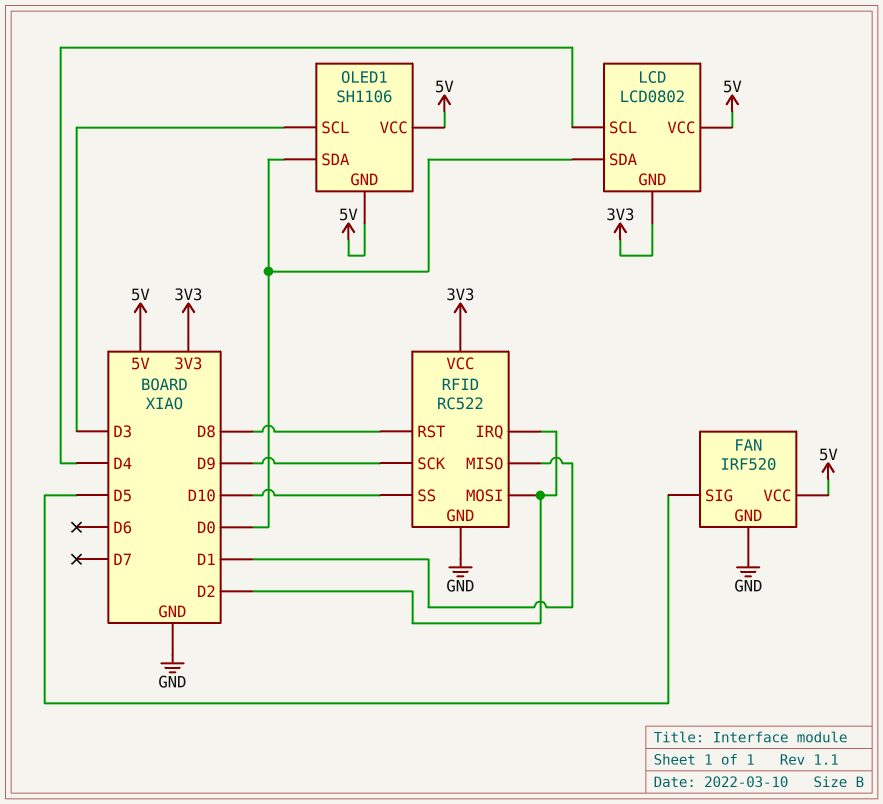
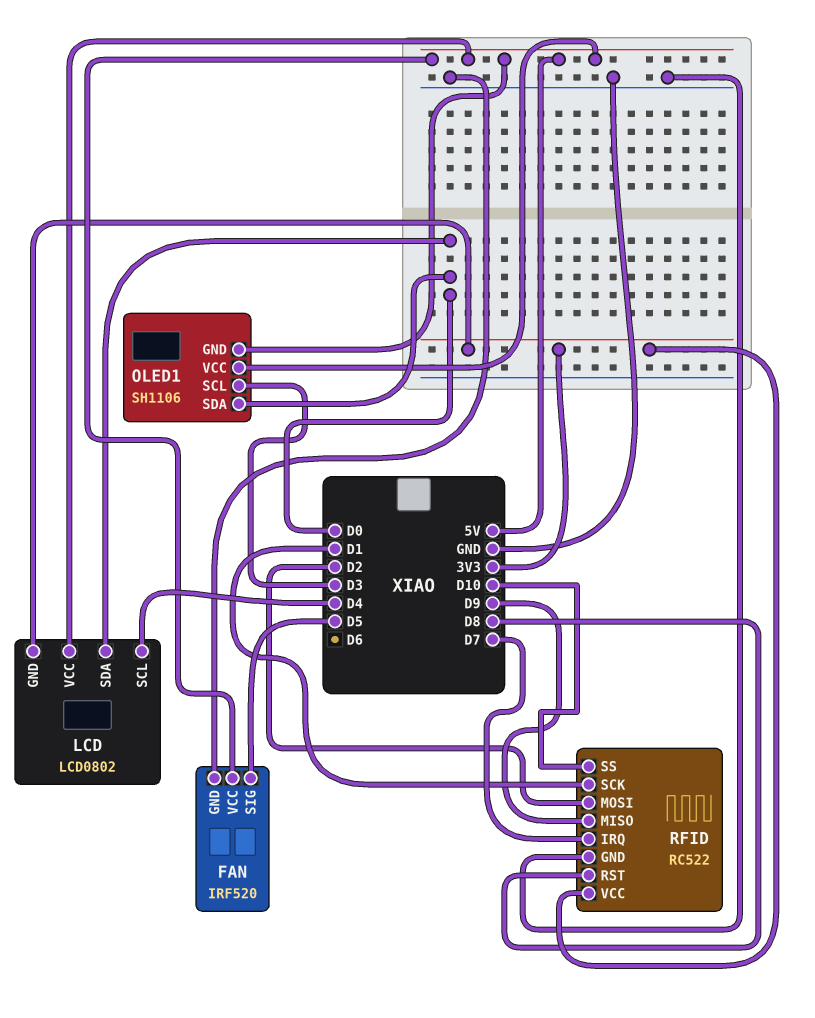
RFID pin IRQ: D2 -> D7
RFID pin MISO: D1 -> D9
RFID pin SCK: D9 -> D1

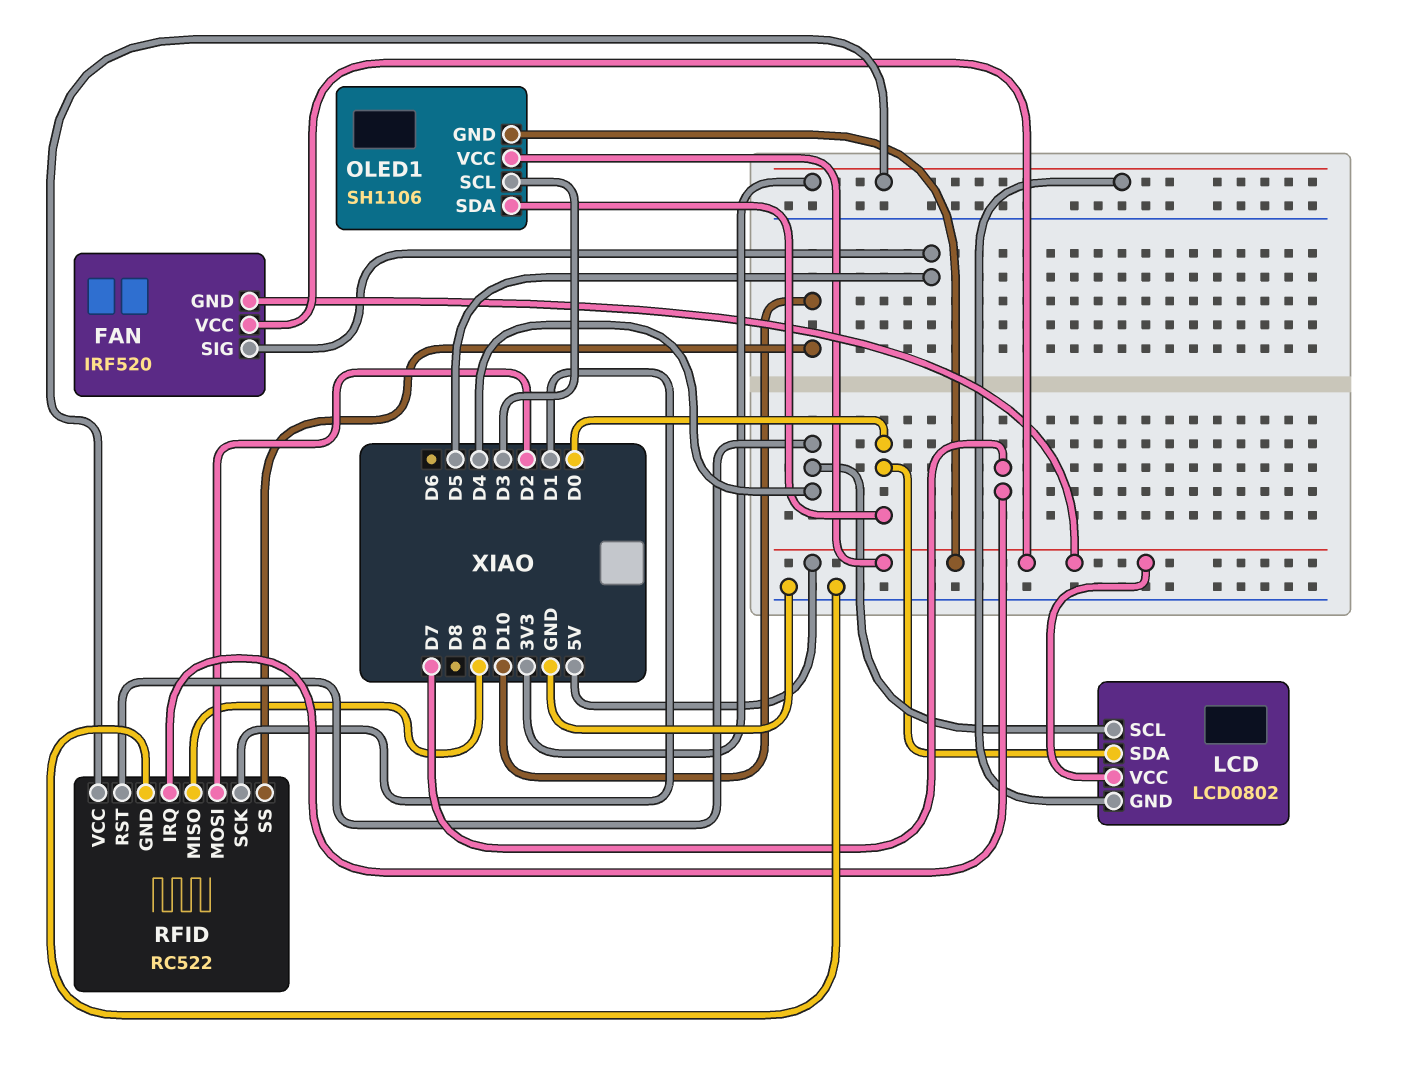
FAN pin GND: GND -> 5V
RFID pin RST: D8 -> D4

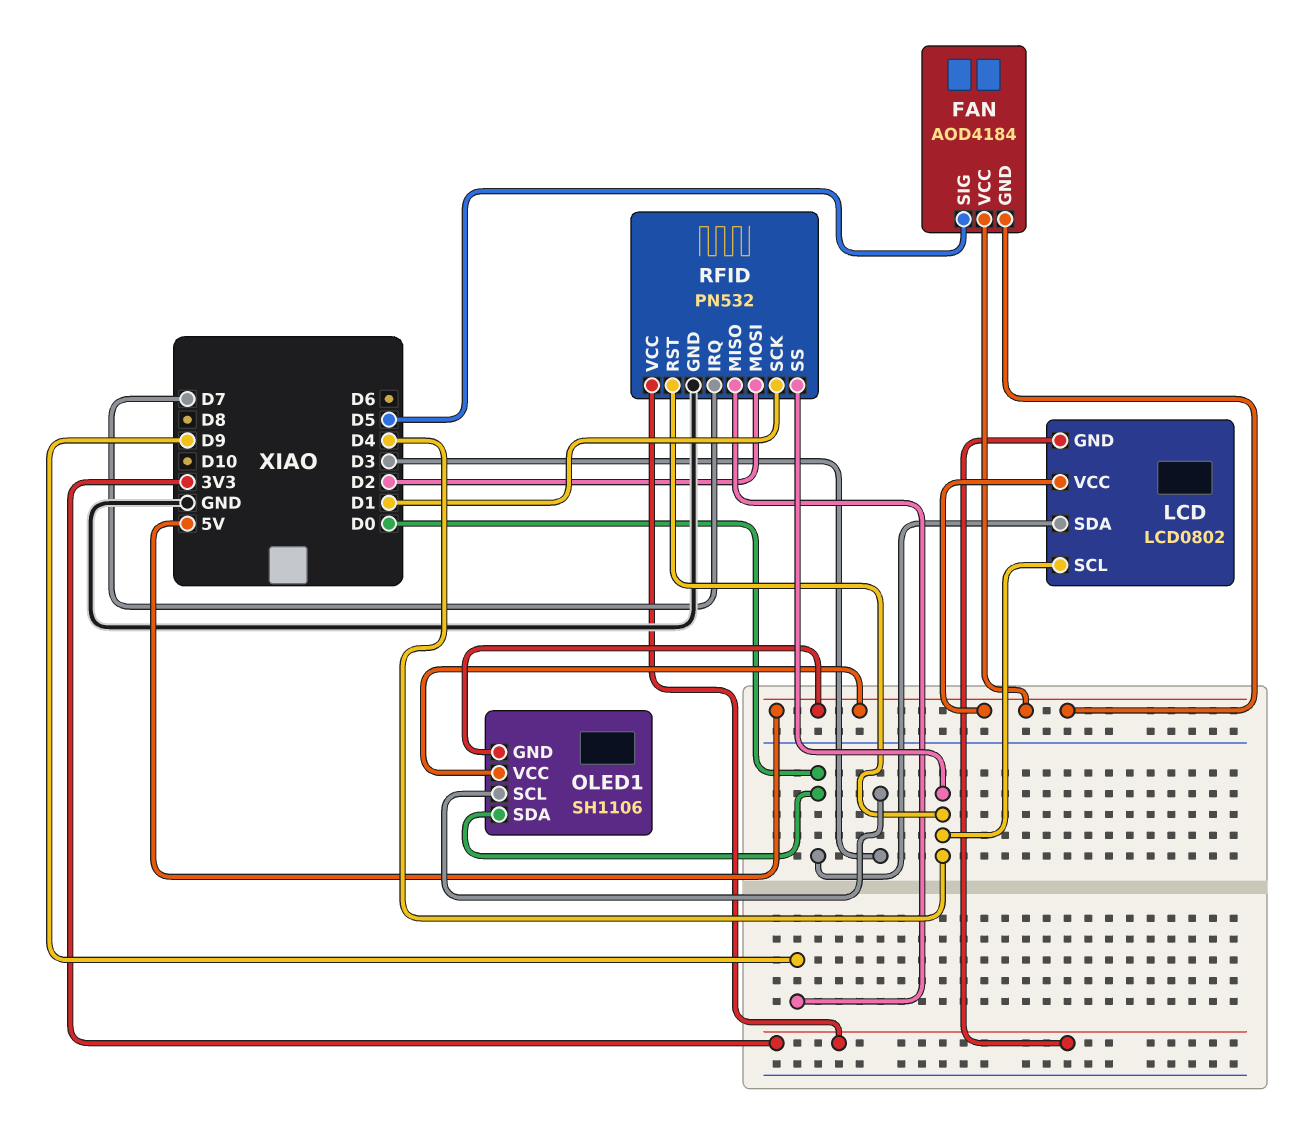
FAN: IRF520 -> AOD4184
RFID: RC522 -> PN532
RFID pin SS: D10 -> D4

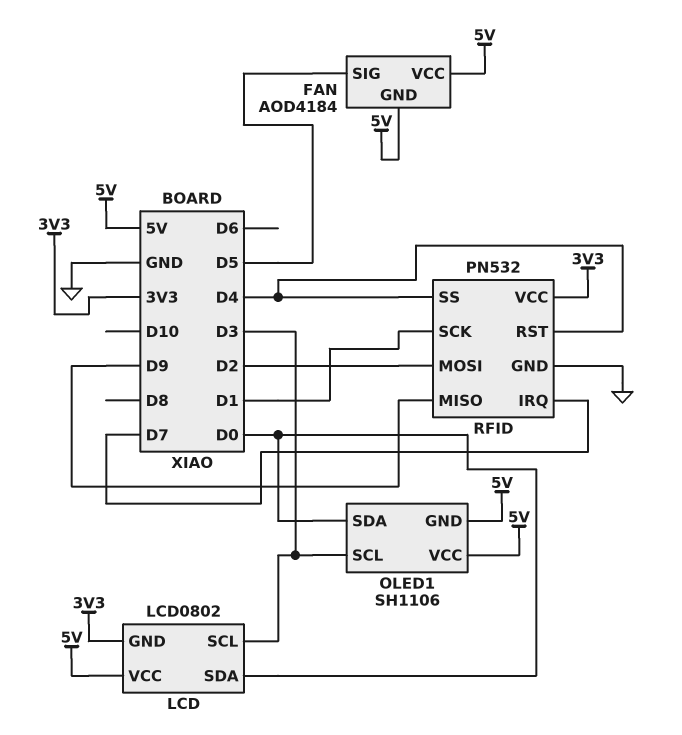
LCD pin SCL: D4 -> D3

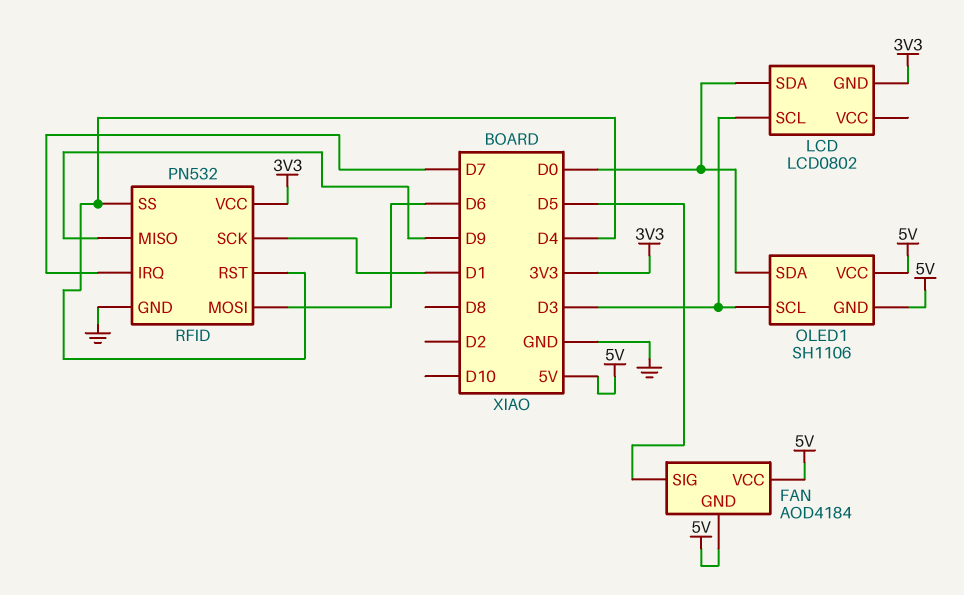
LCD pin VCC: 5V -> none
RFID pin MOSI: D2 -> D6

